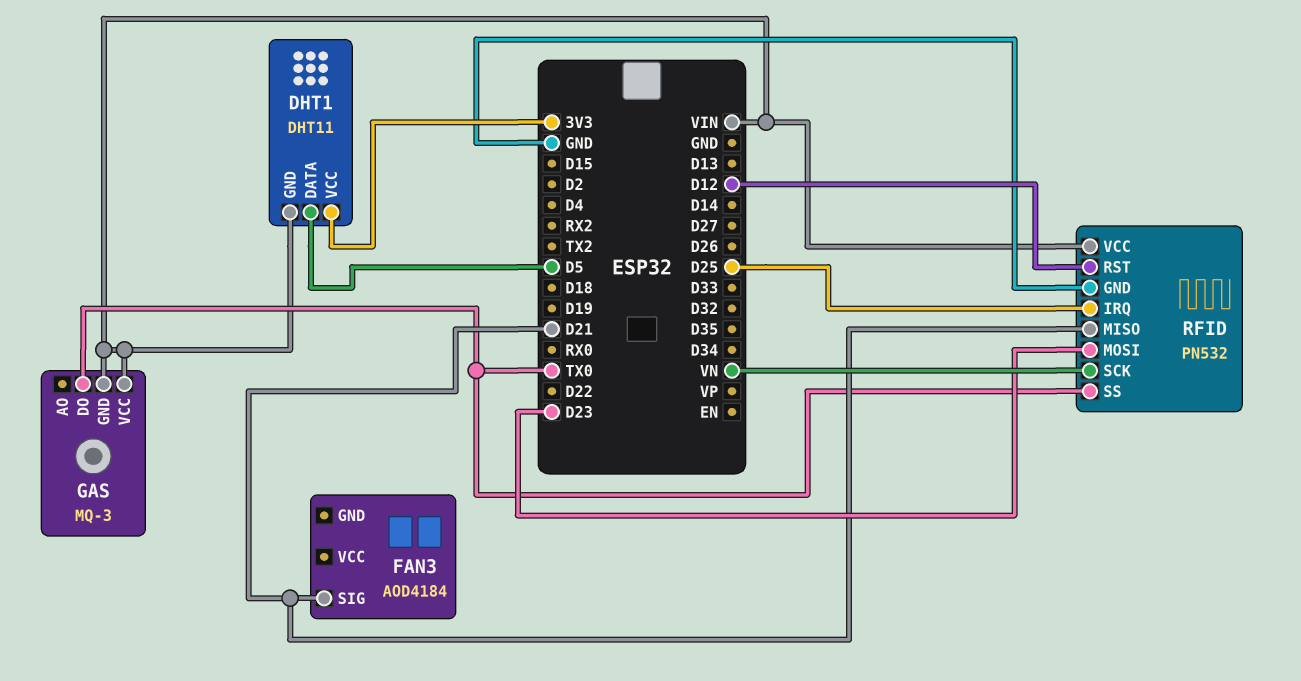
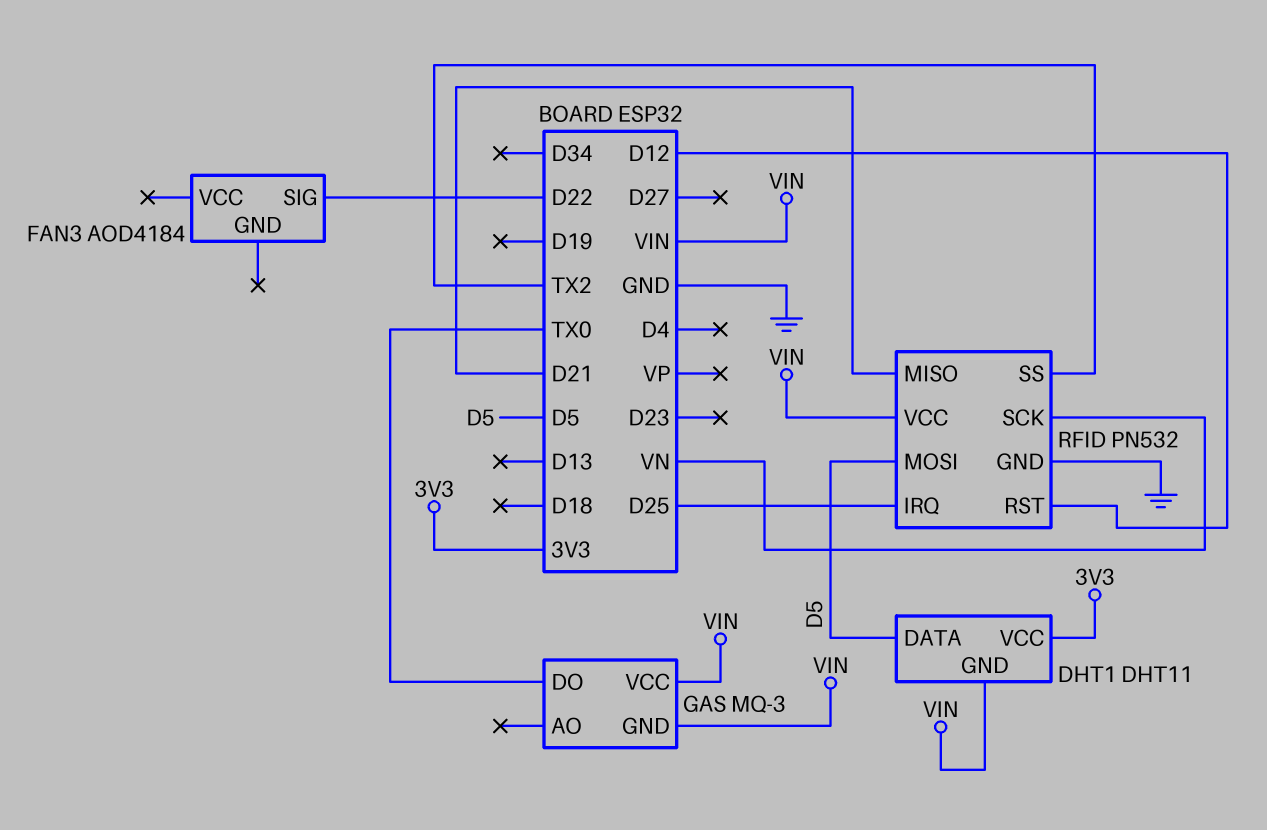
FAN3 pin SIG: D21 -> D22
RFID pin MOSI: D23 -> D5
RFID pin SS: TX0 -> TX2

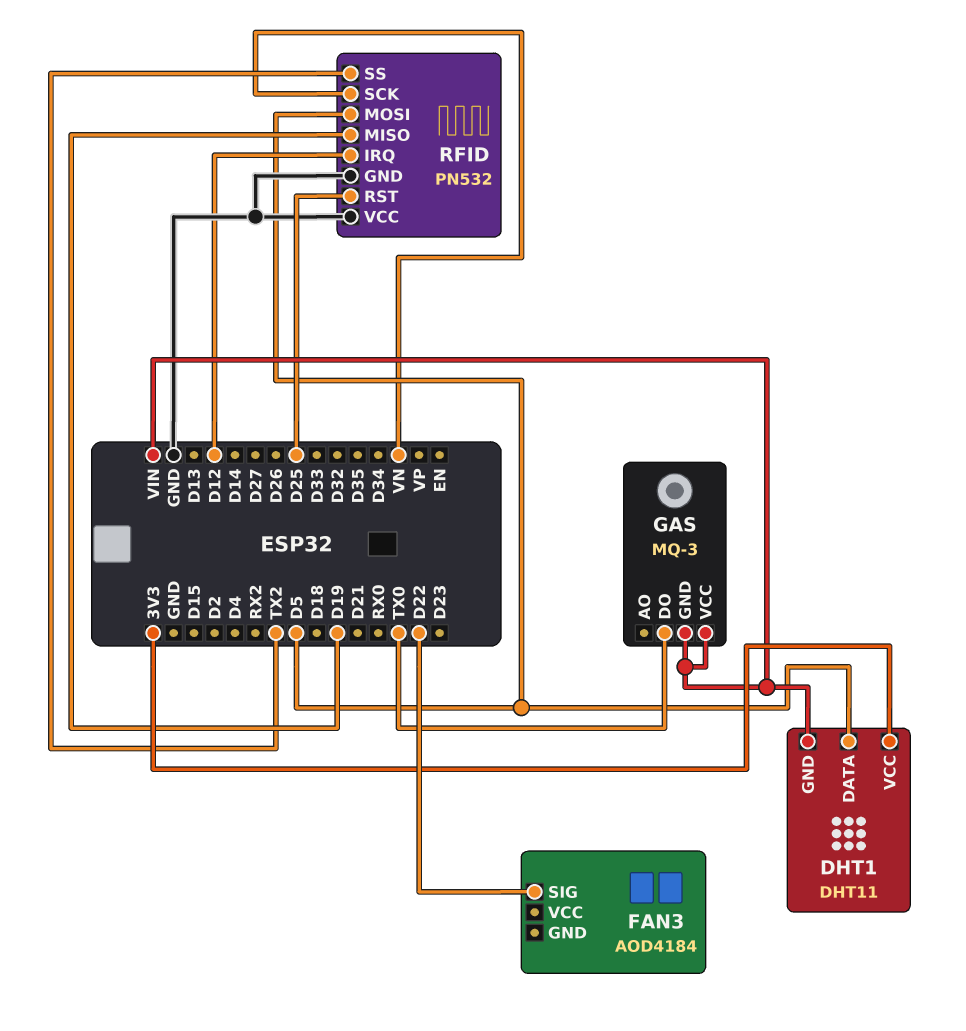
RFID pin IRQ: D25 -> D12
RFID pin MISO: D21 -> D19
RFID pin RST: D12 -> D25
RFID pin VCC: VIN -> GND

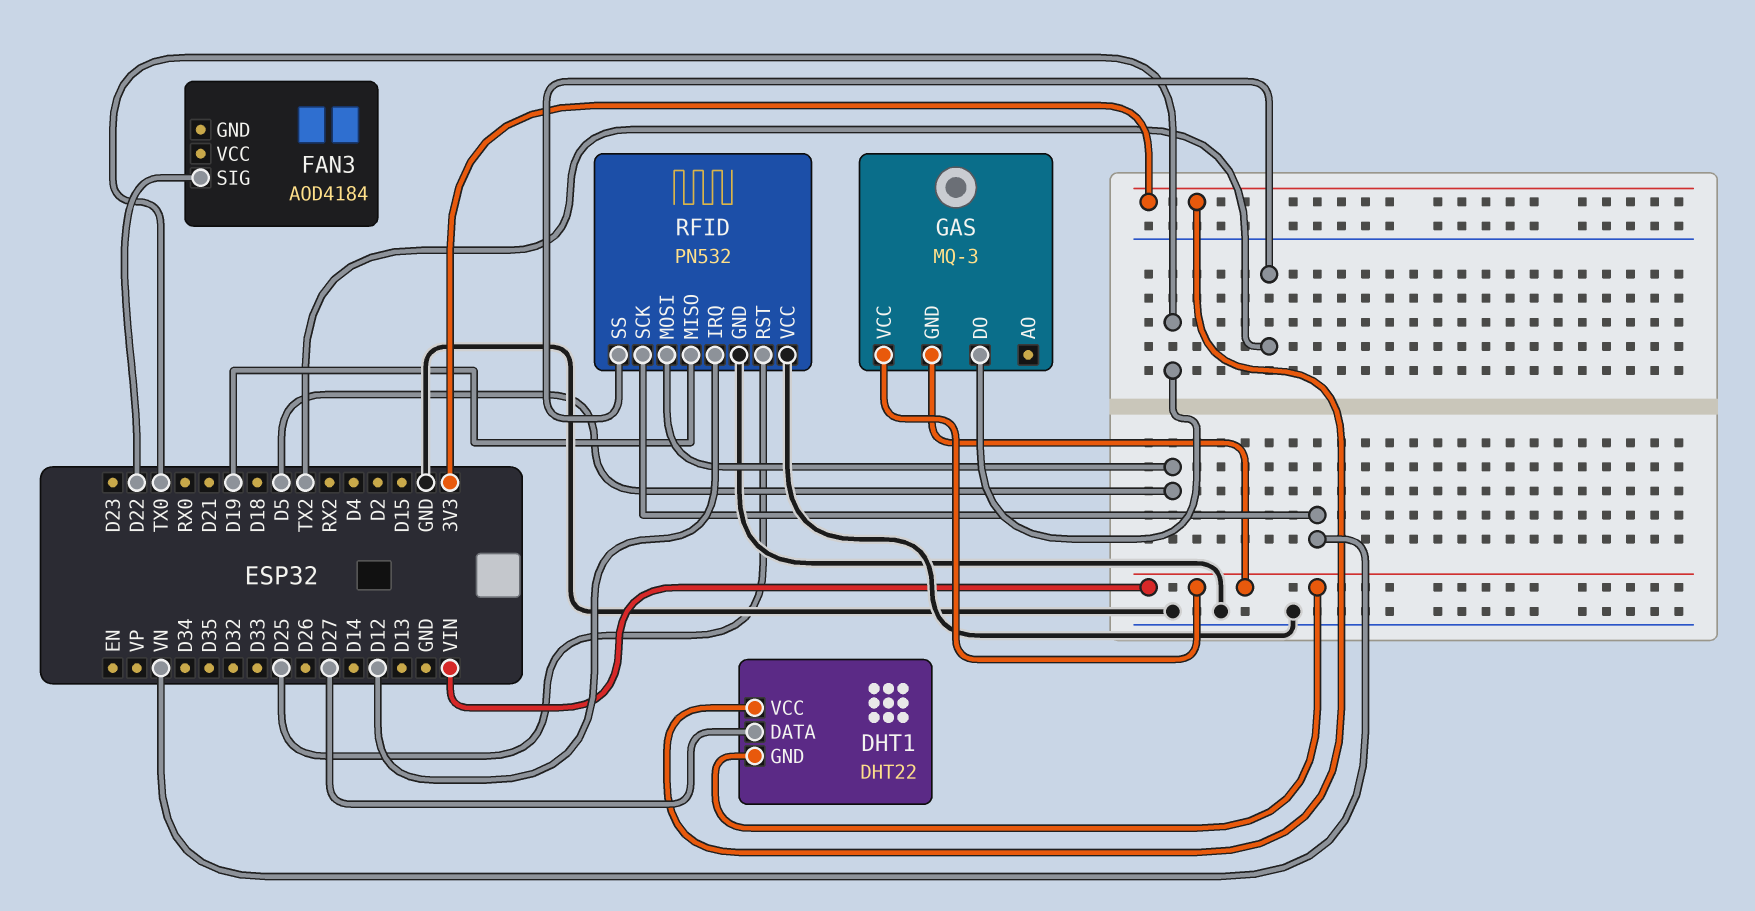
DHT1: DHT11 -> DHT22
DHT1 pin DATA: D5 -> D27

